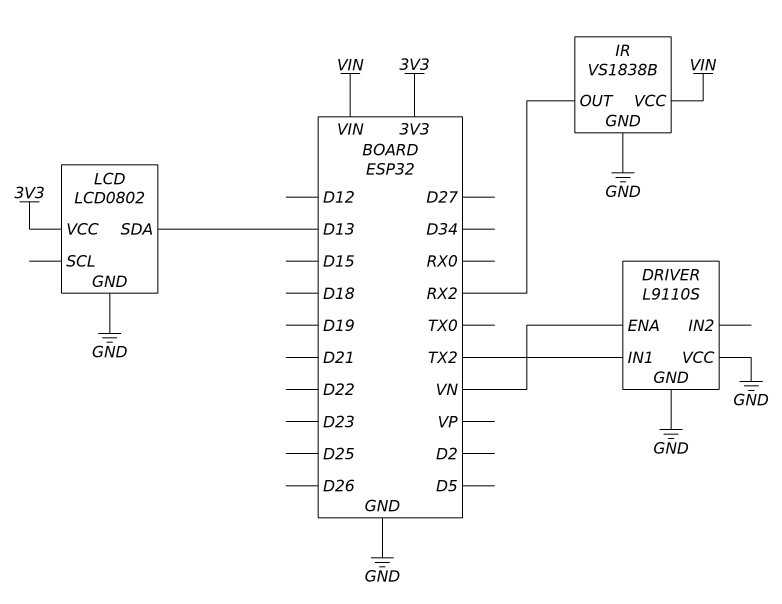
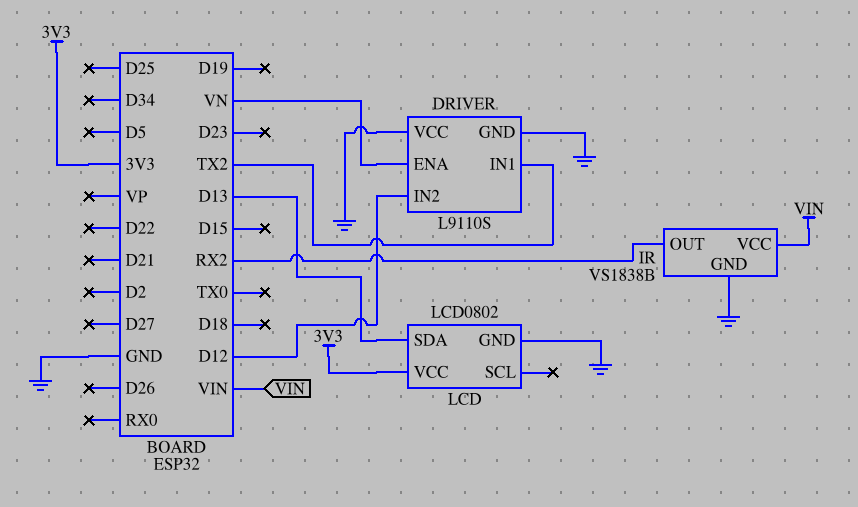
DRIVER pin IN2: none -> D12

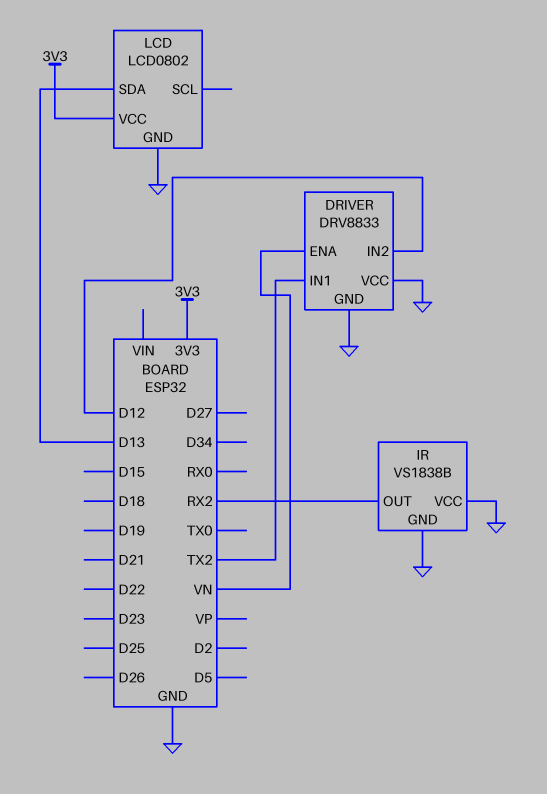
DRIVER: L9110S -> DRV8833
IR pin VCC: VIN -> GND

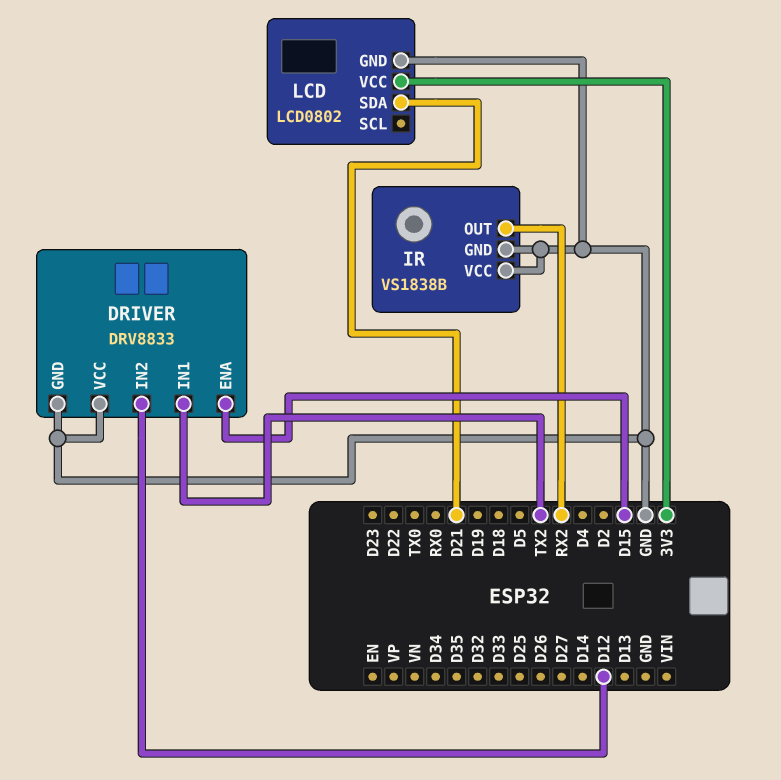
DRIVER pin ENA: VN -> D15
LCD pin SDA: D13 -> D21

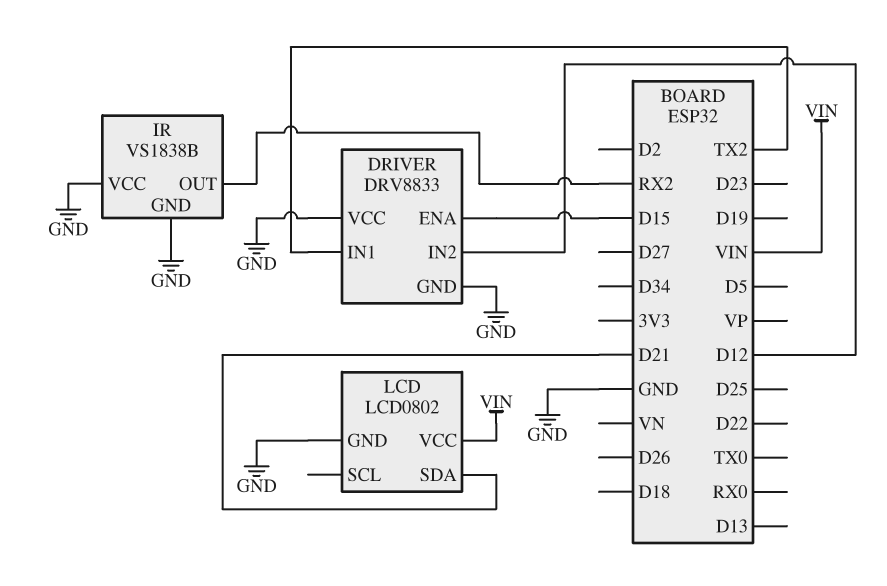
LCD pin VCC: 3V3 -> VIN

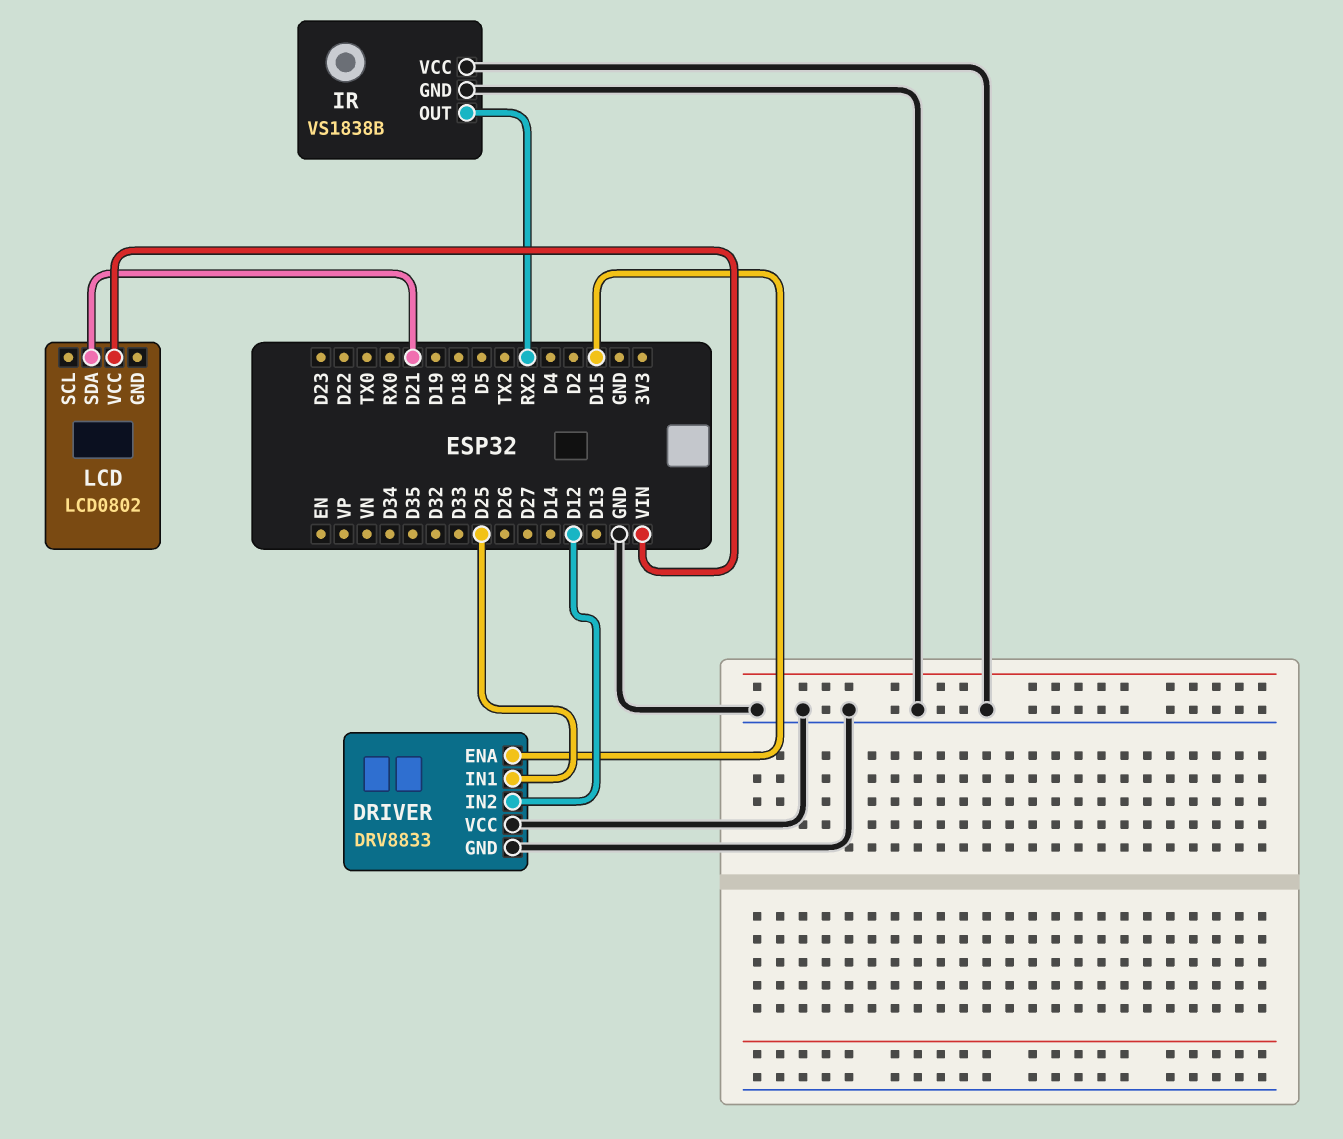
DRIVER pin IN1: TX2 -> D25
LCD pin GND: GND -> none

